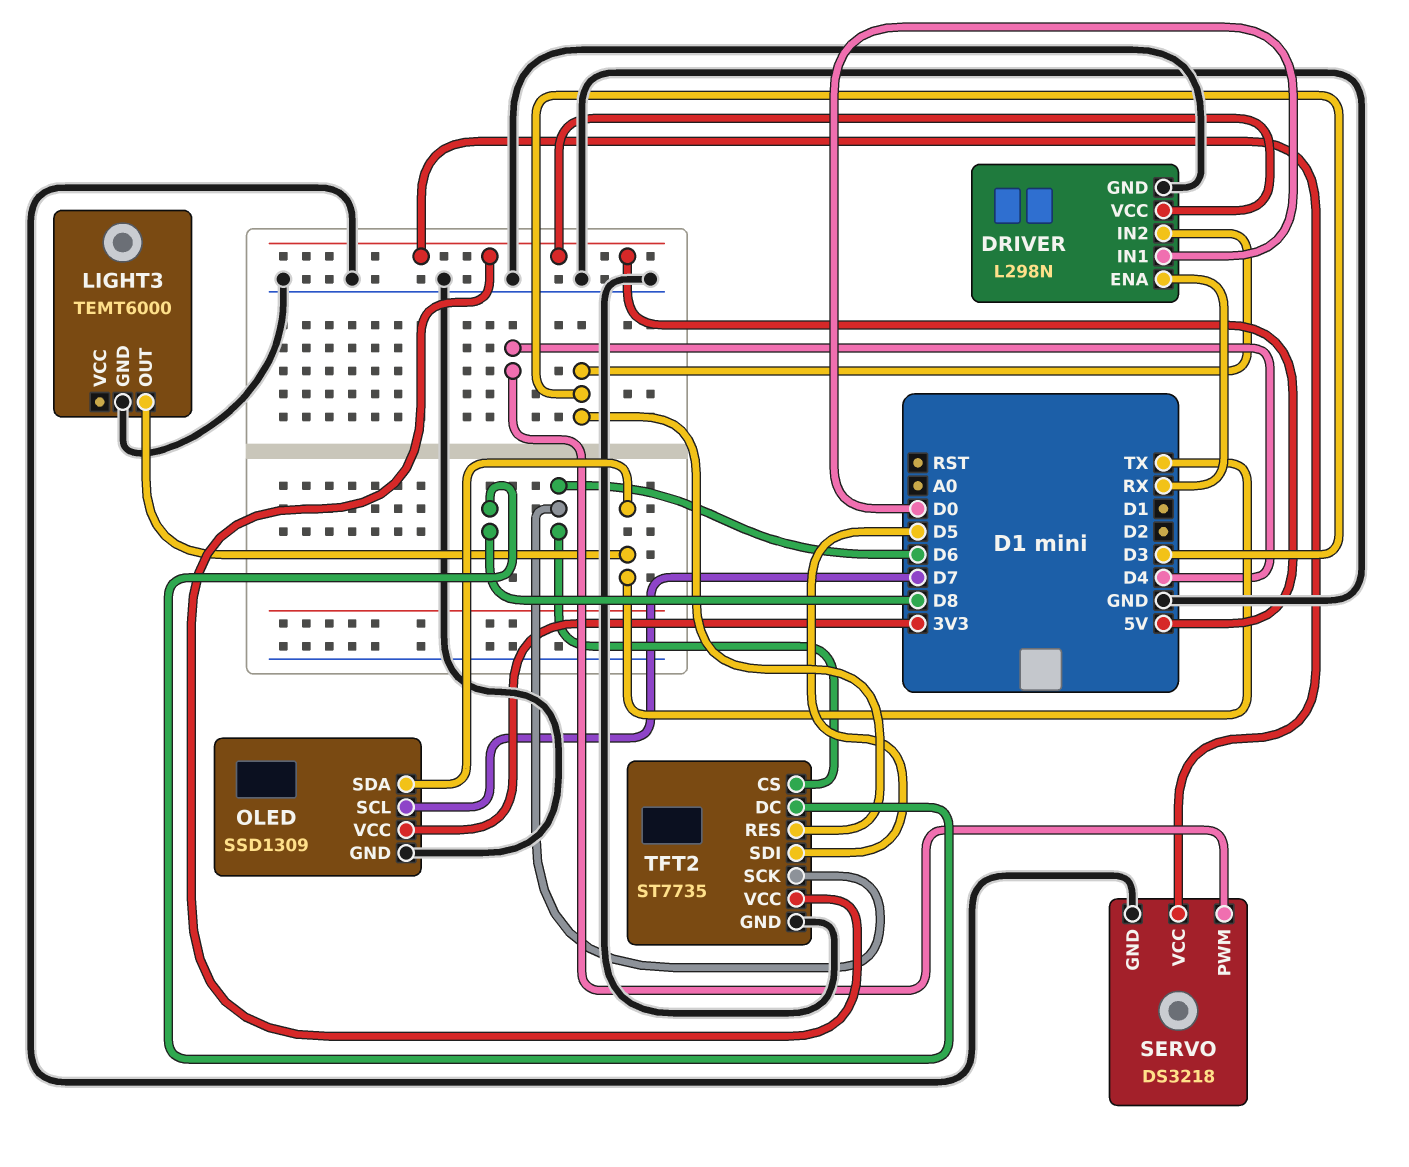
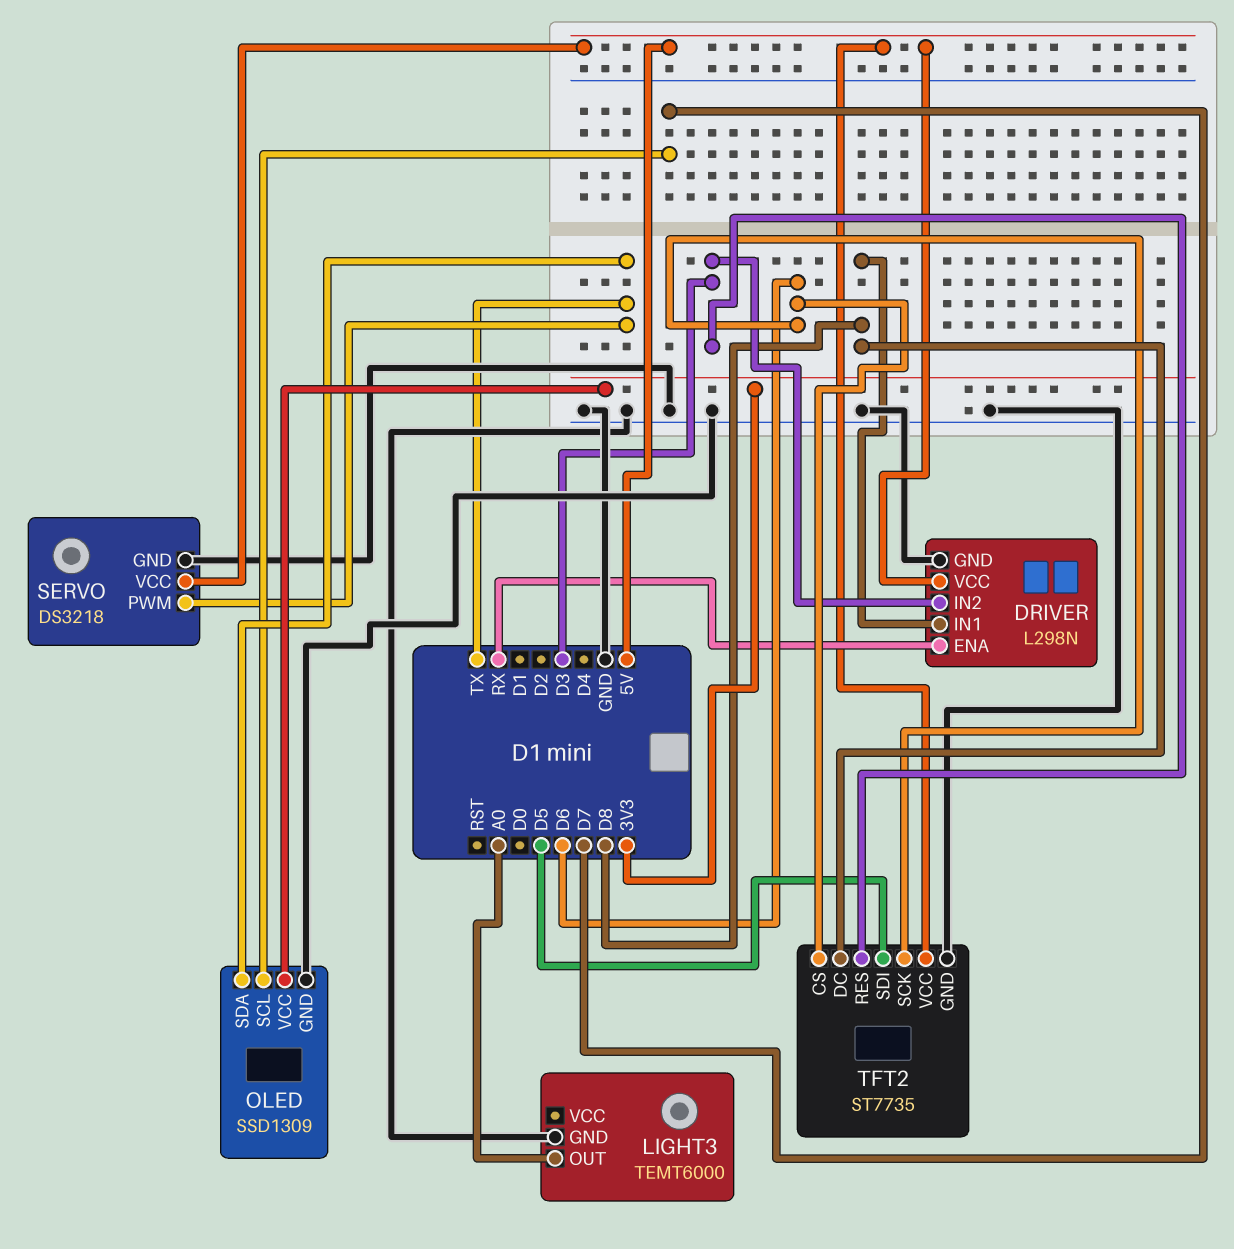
DRIVER pin IN1: D0 -> D8
LIGHT3 pin OUT: TX -> A0
SERVO pin PWM: D4 -> TX

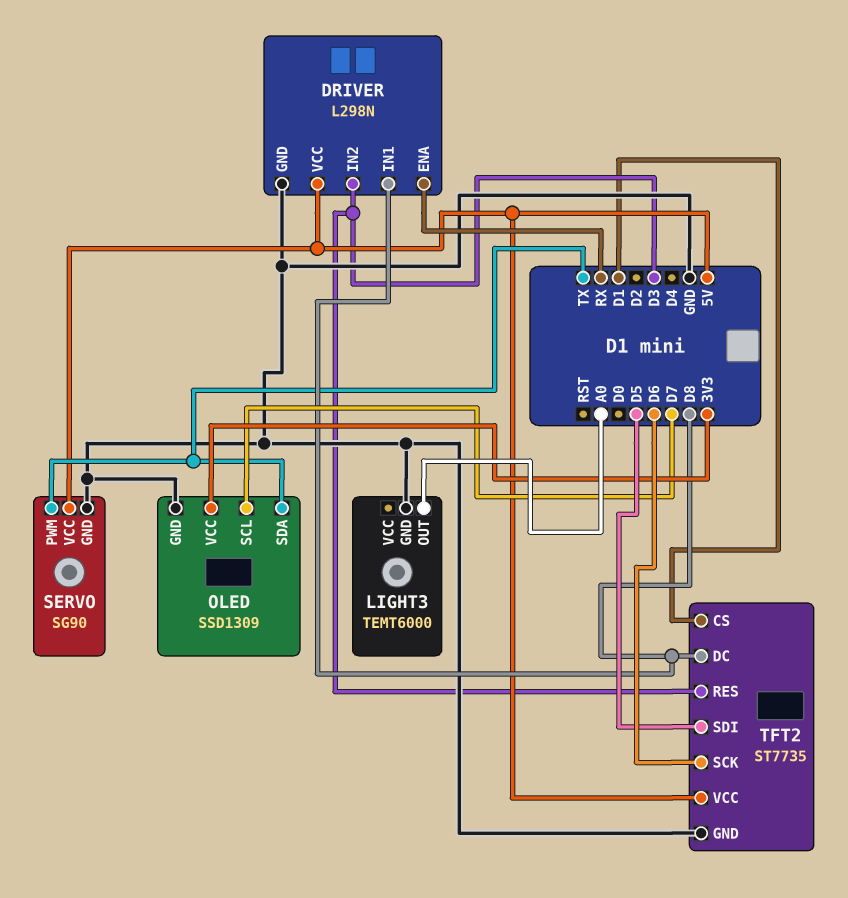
SERVO: DS3218 -> SG90
TFT2 pin CS: D6 -> D1

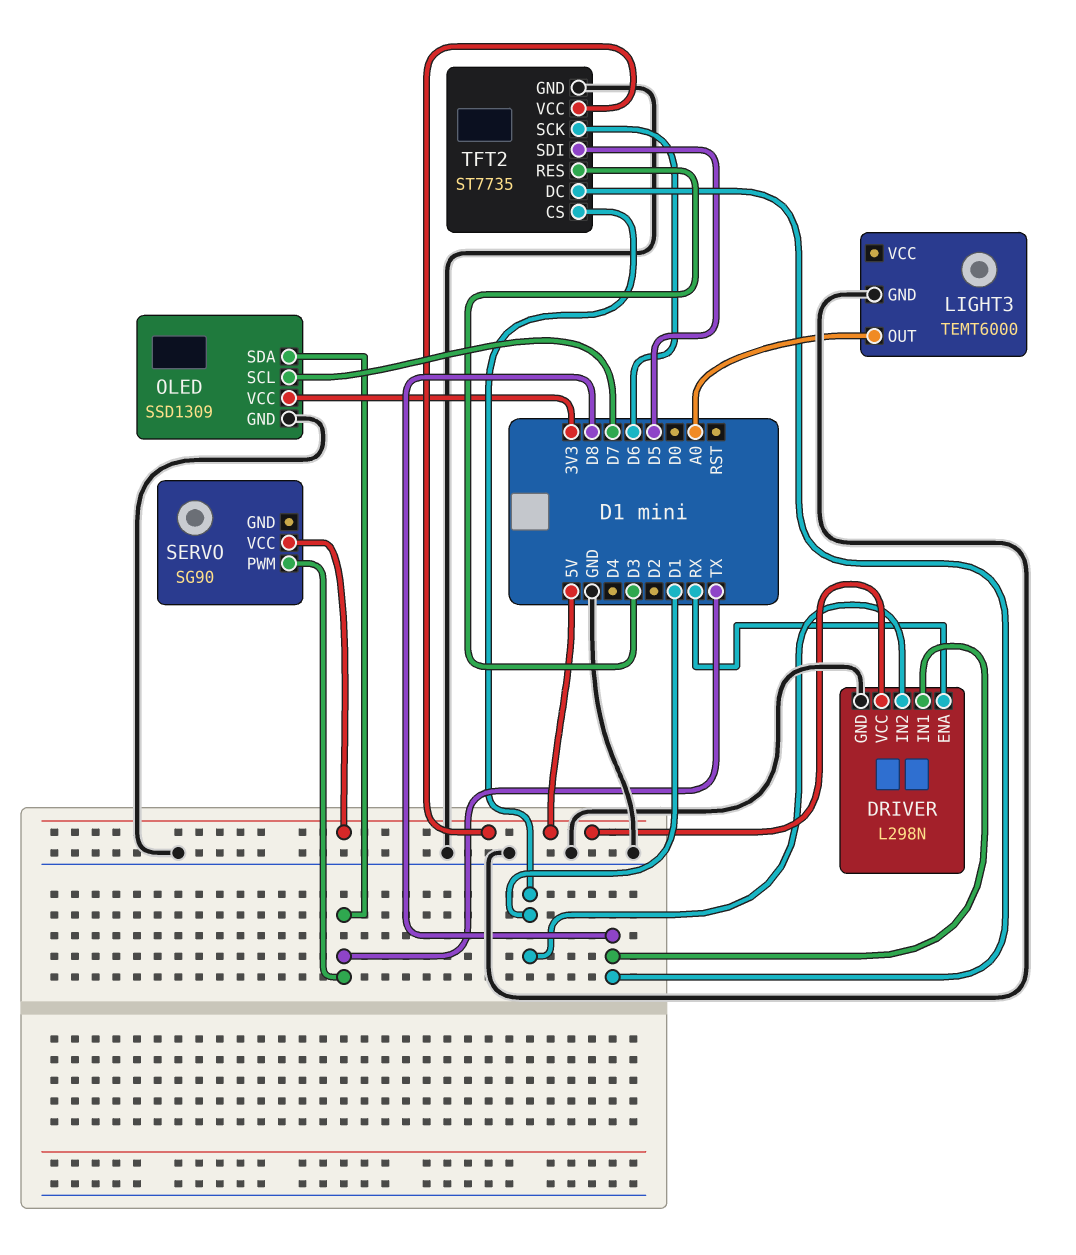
DRIVER pin IN2: D3 -> D1
SERVO pin GND: GND -> none

